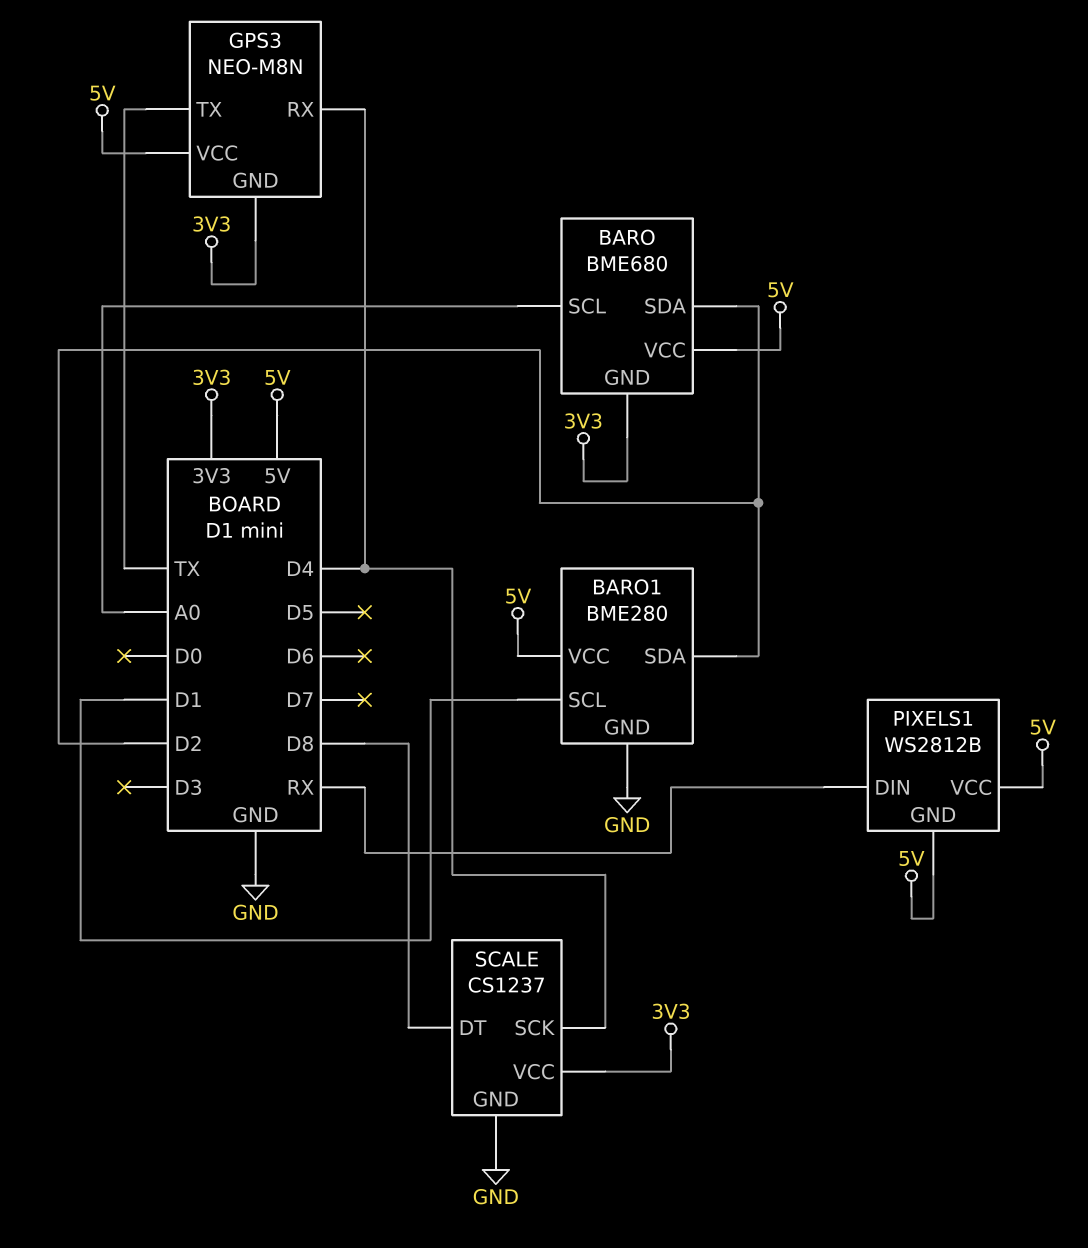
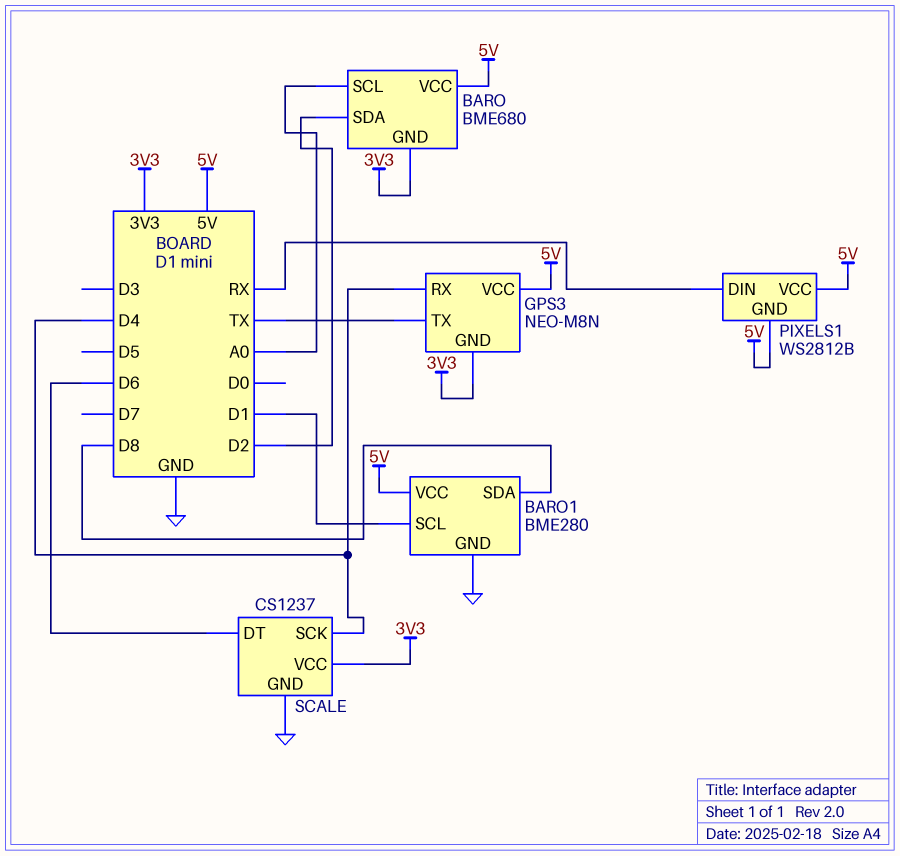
BARO1 pin SDA: D2 -> D8
SCALE pin DT: D8 -> D6

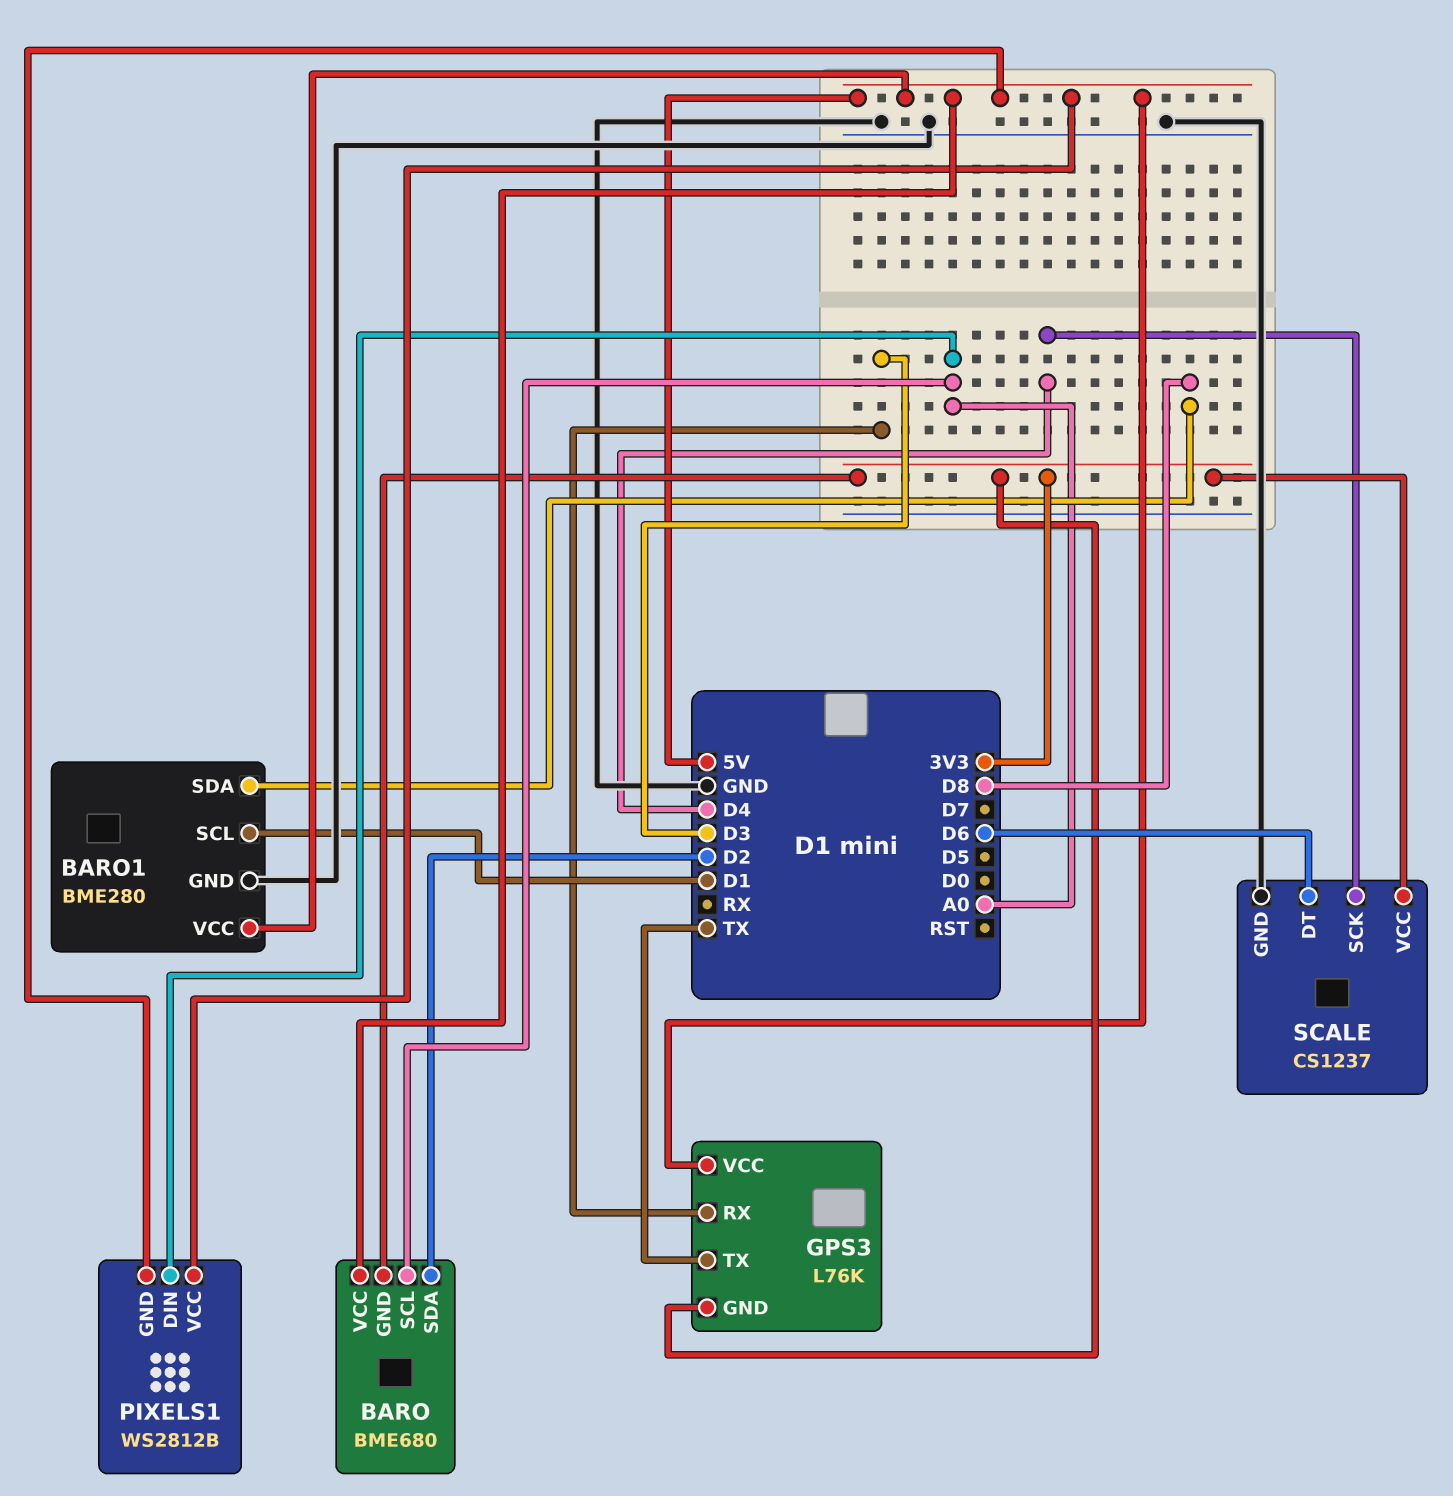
GPS3: NEO-M8N -> L76K
GPS3 pin RX: D4 -> D3
PIXELS1 pin DIN: RX -> A0

